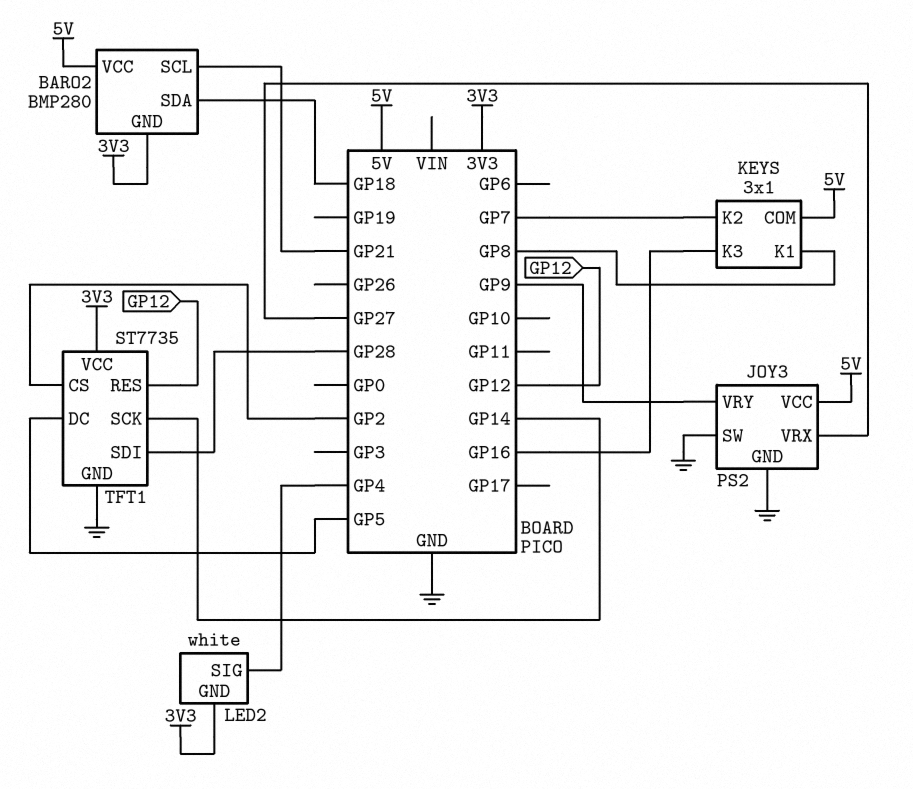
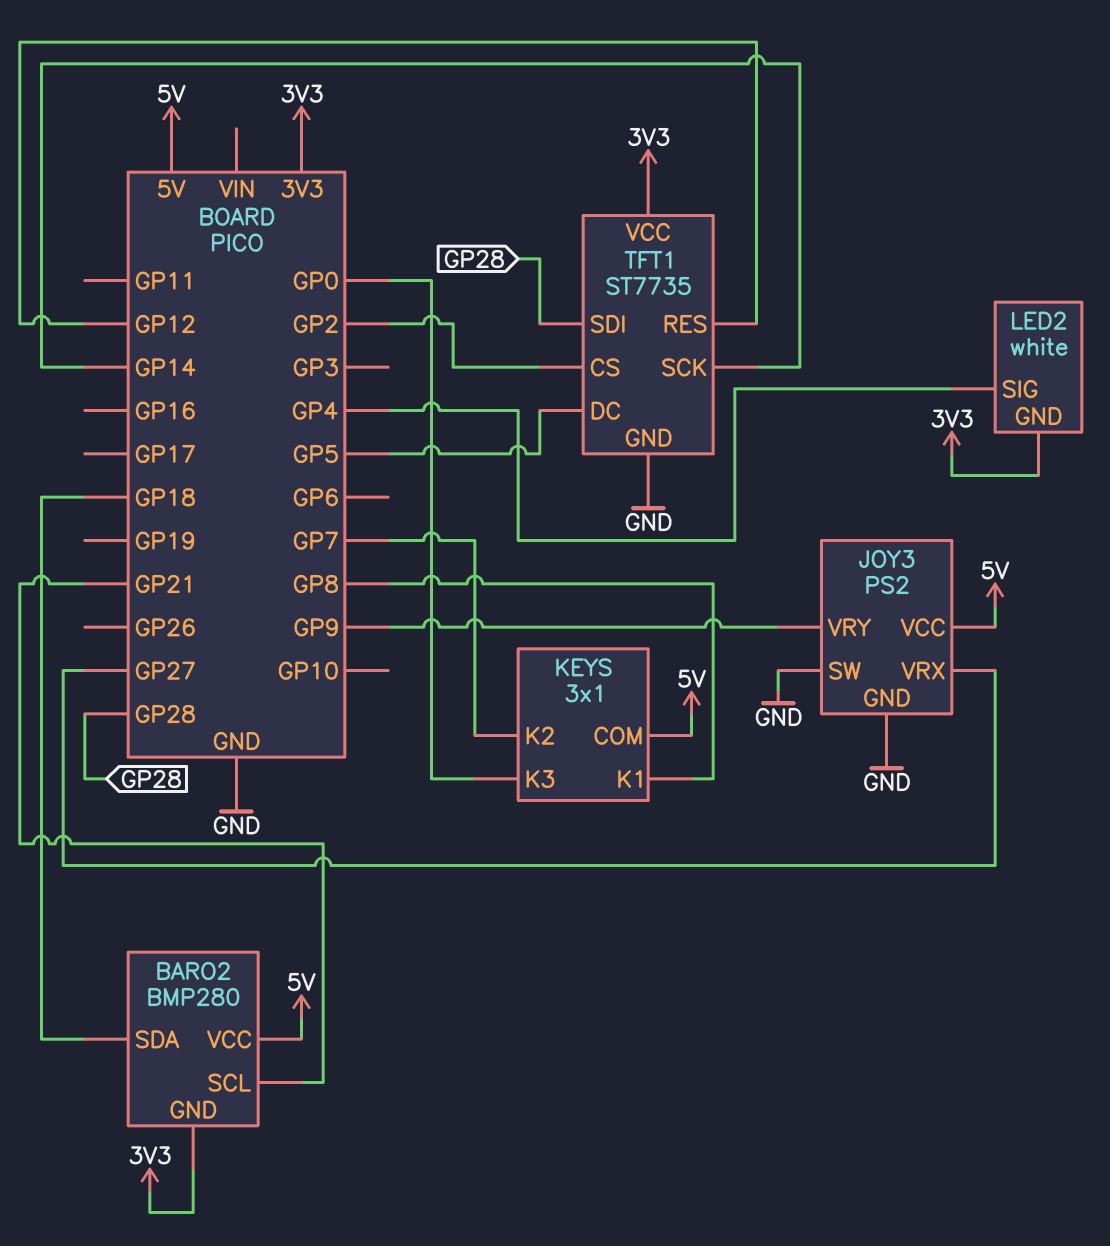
KEYS pin K3: GP16 -> GP0

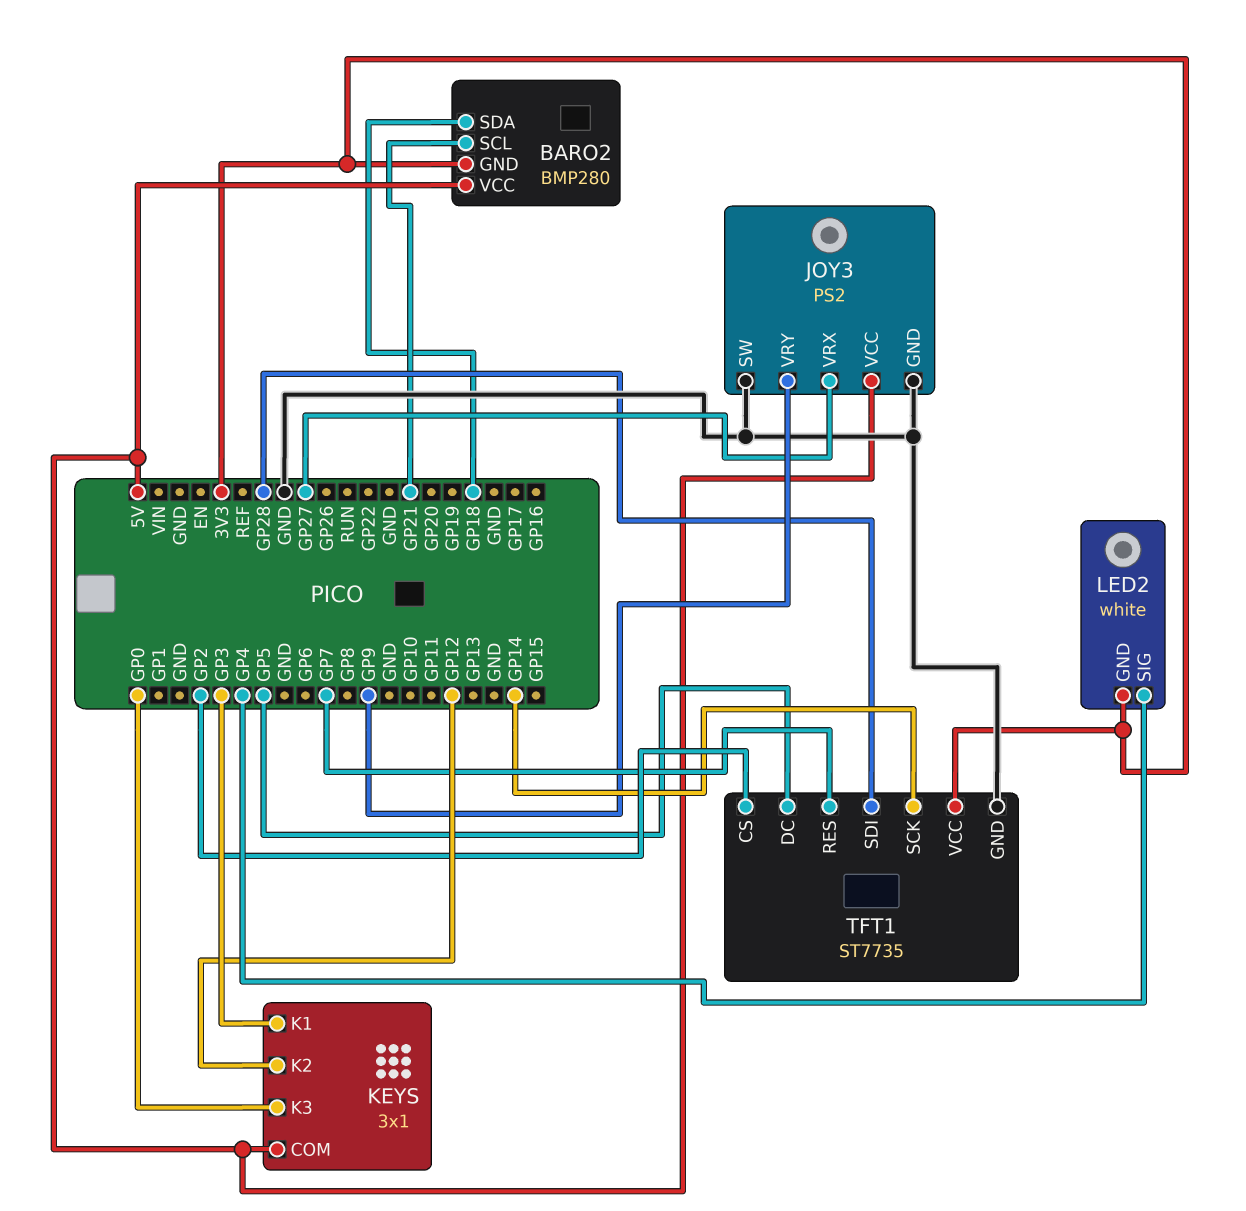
KEYS pin K1: GP8 -> GP3
KEYS pin K2: GP7 -> GP12
TFT1 pin RES: GP12 -> GP7

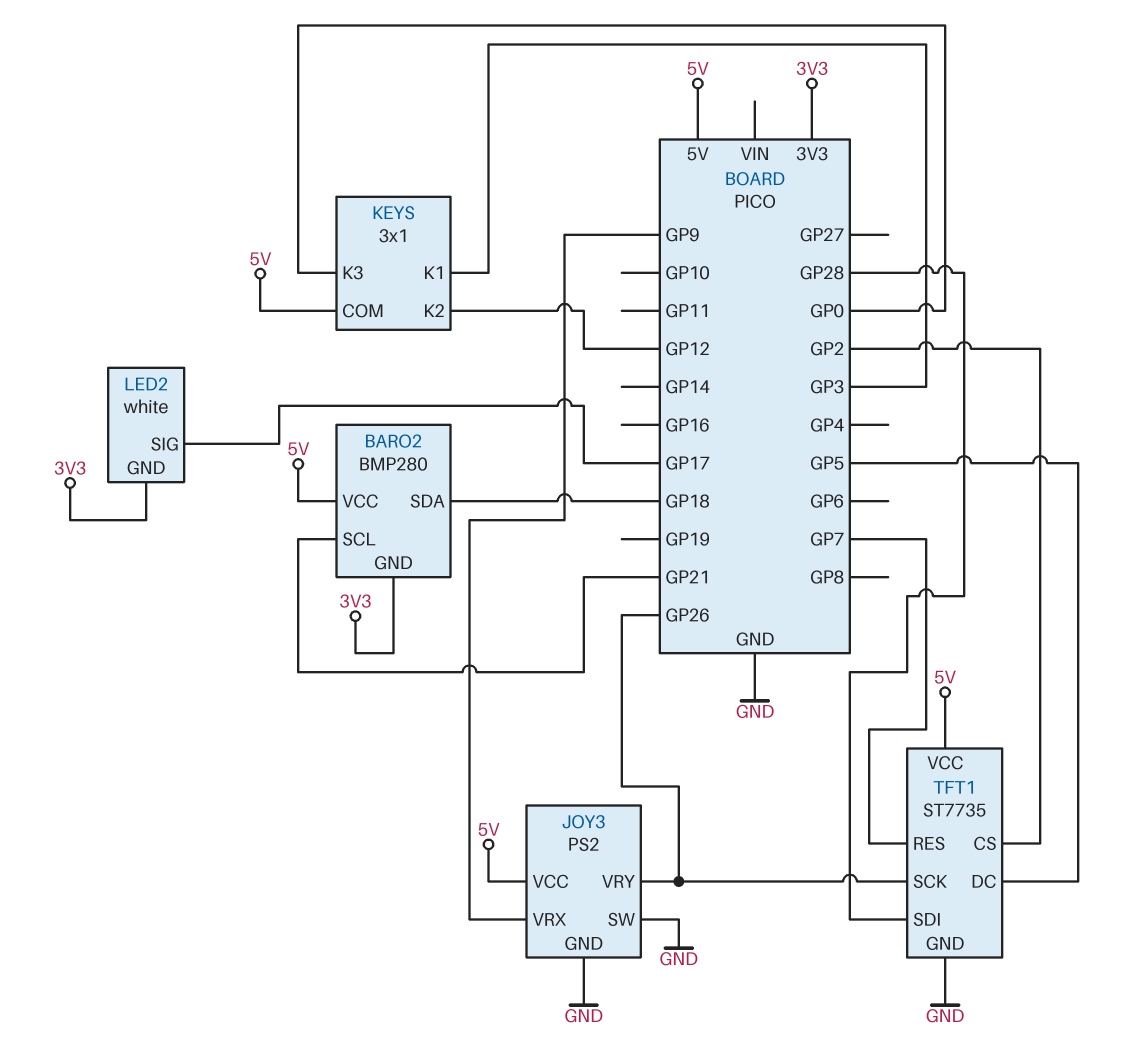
JOY3 pin VRX: GP27 -> GP9
JOY3 pin VRY: GP9 -> GP26
LED2 pin SIG: GP4 -> GP17
TFT1 pin SCK: GP14 -> GP26
TFT1 pin VCC: 3V3 -> 5V

